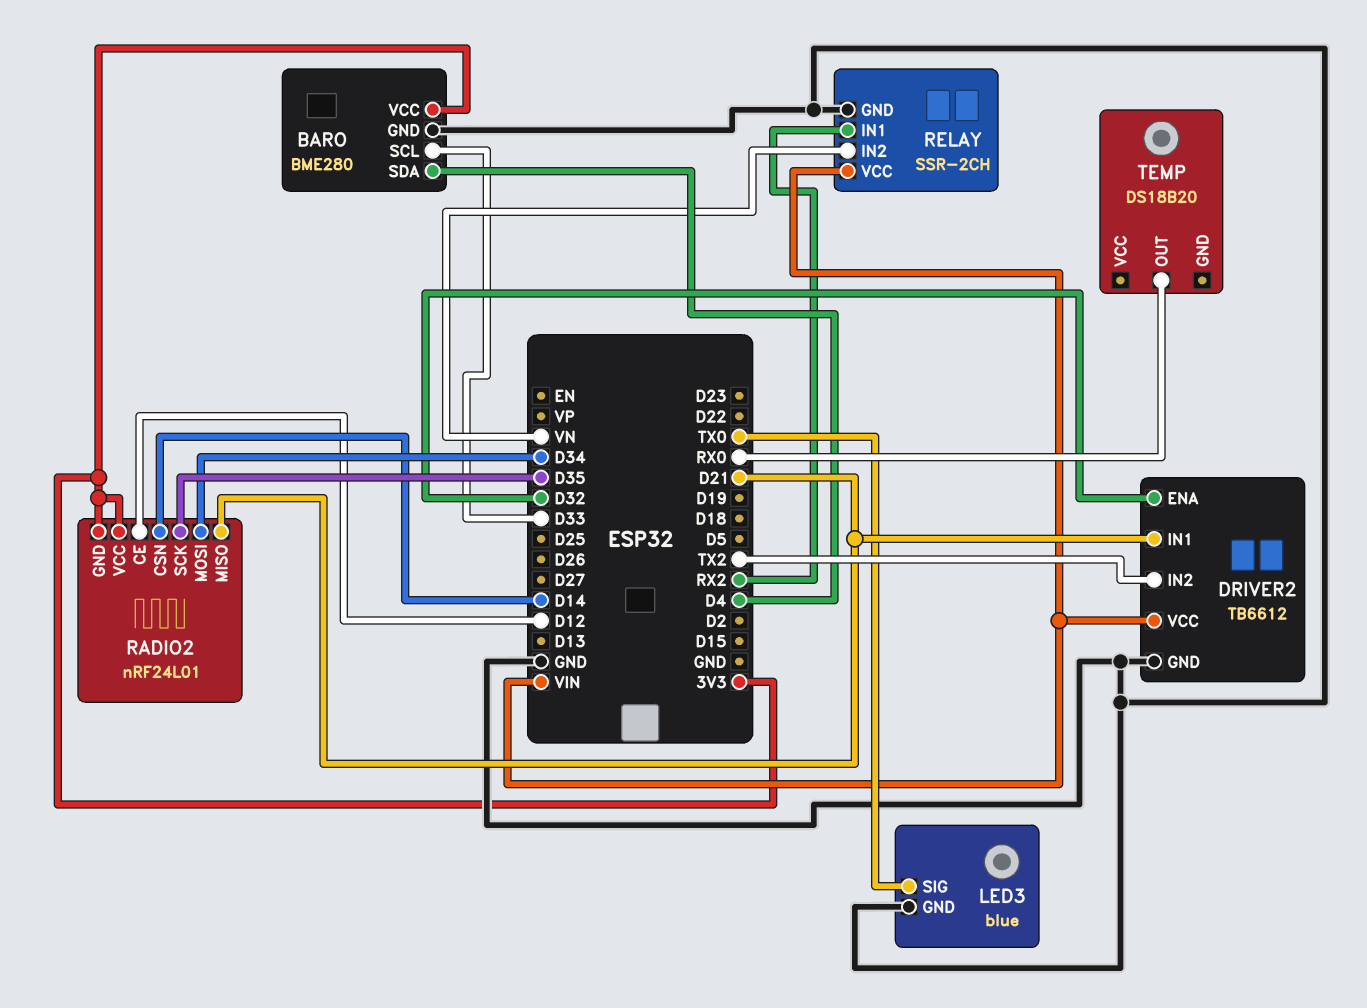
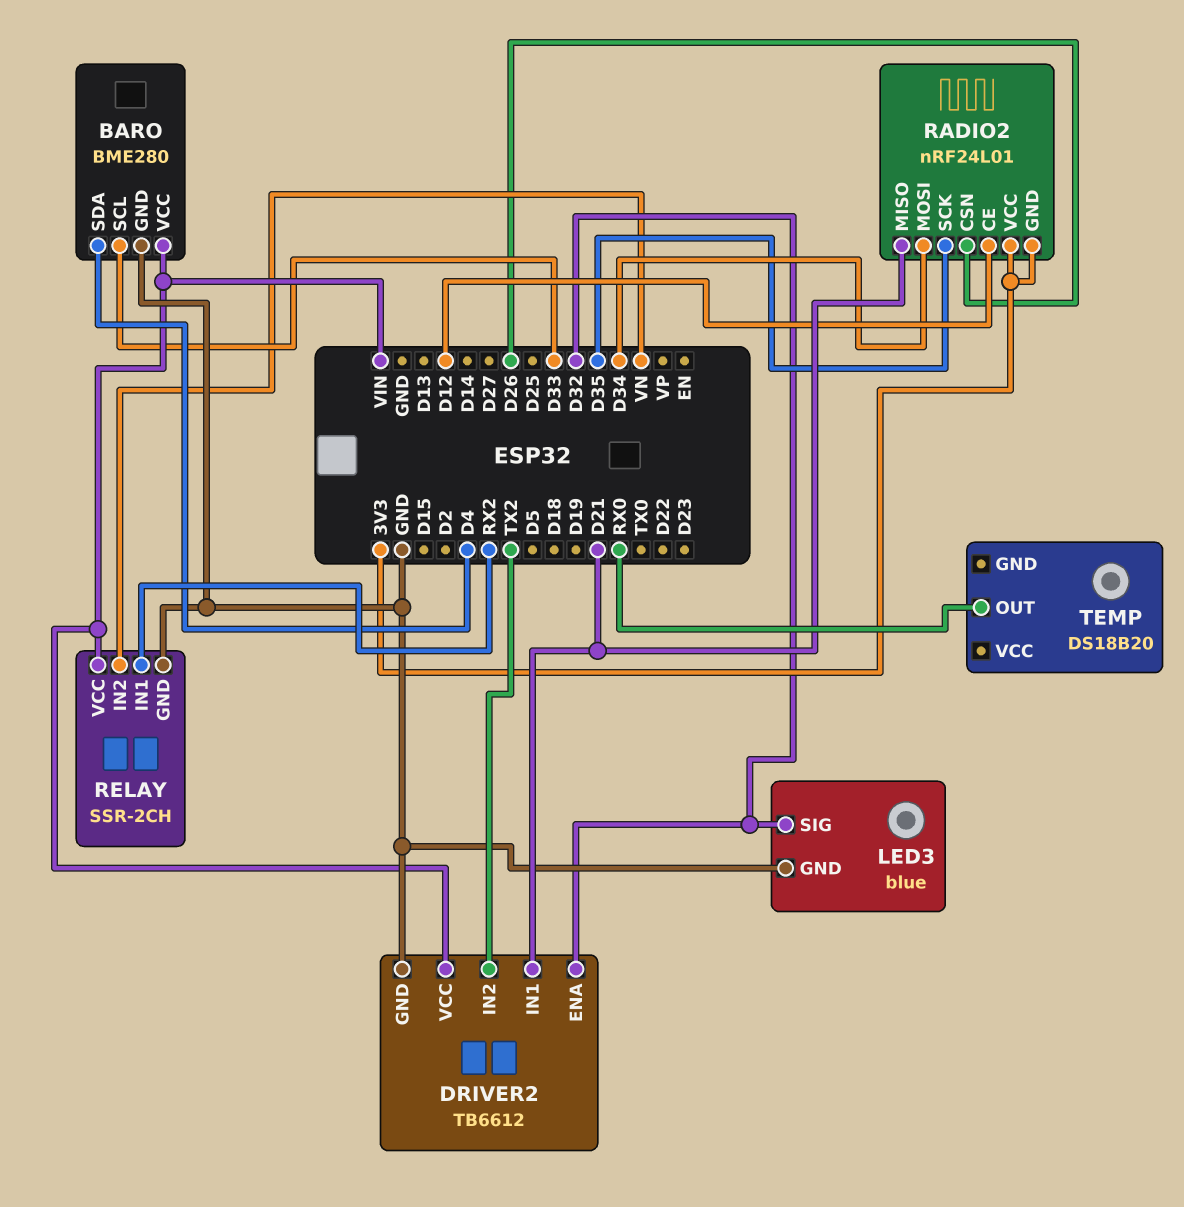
BARO pin VCC: 3V3 -> VIN
LED3 pin SIG: TX0 -> D32
RADIO2 pin CSN: D14 -> D26

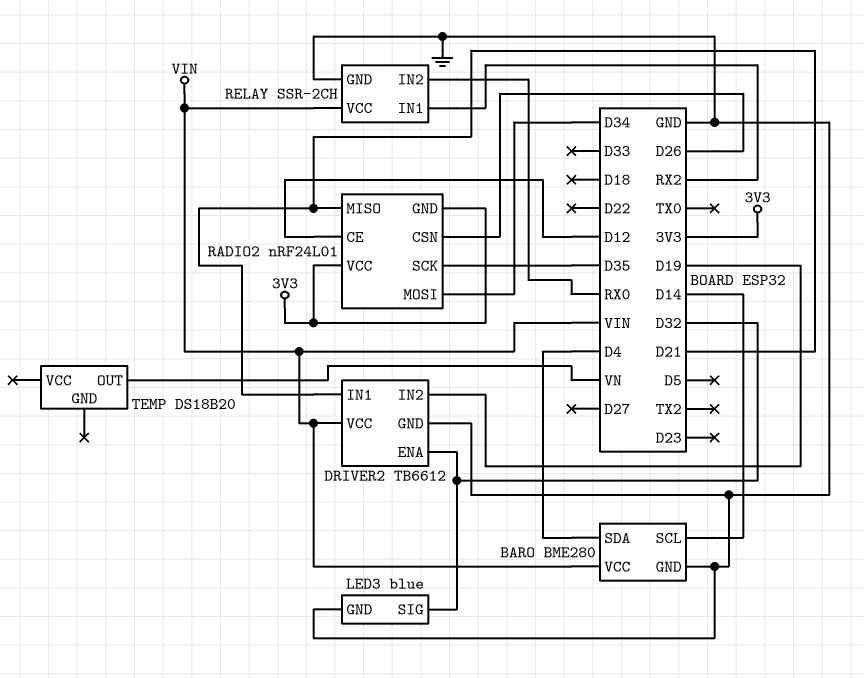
BARO pin SCL: D33 -> D14
DRIVER2 pin IN2: TX2 -> D19
RELAY pin IN2: VN -> RX0
TEMP pin OUT: RX0 -> VN

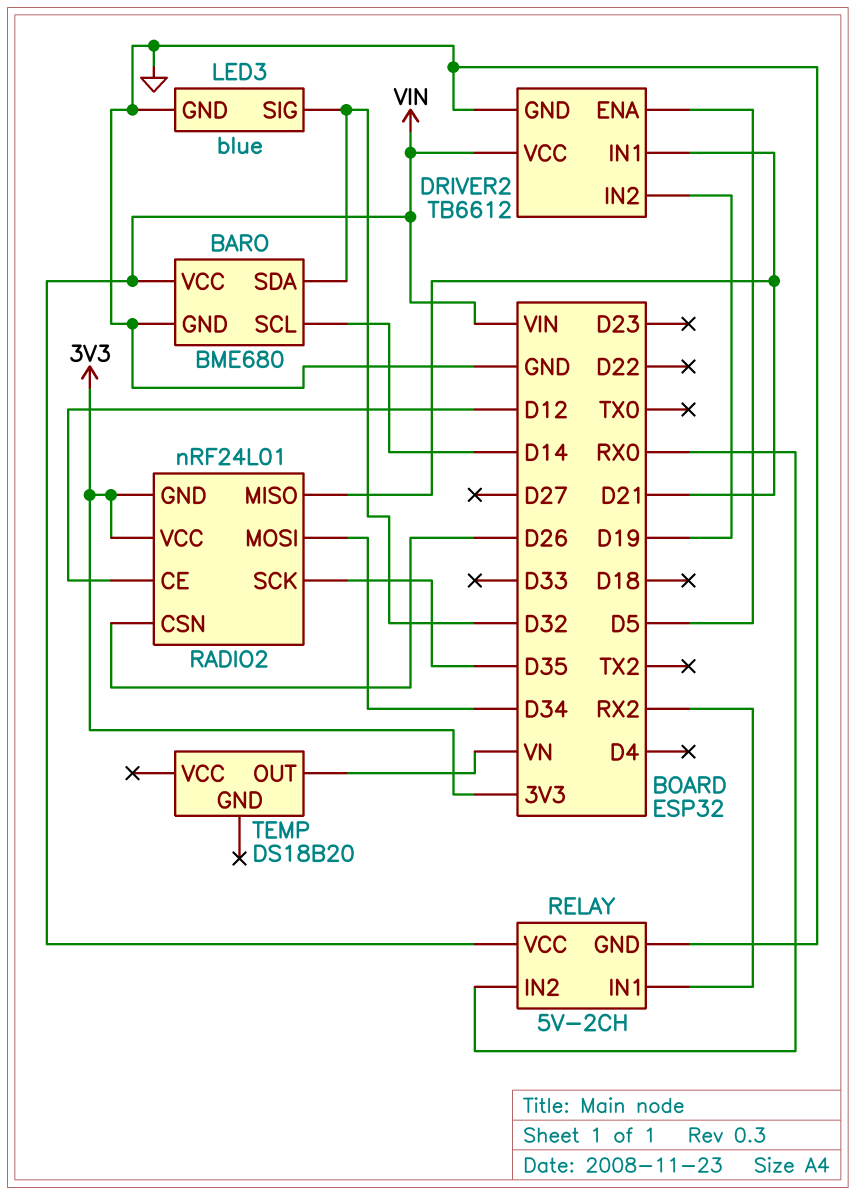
BARO: BME280 -> BME680
BARO pin SDA: D4 -> D32
DRIVER2 pin ENA: D32 -> D5
RELAY: SSR-2CH -> 5V-2CH

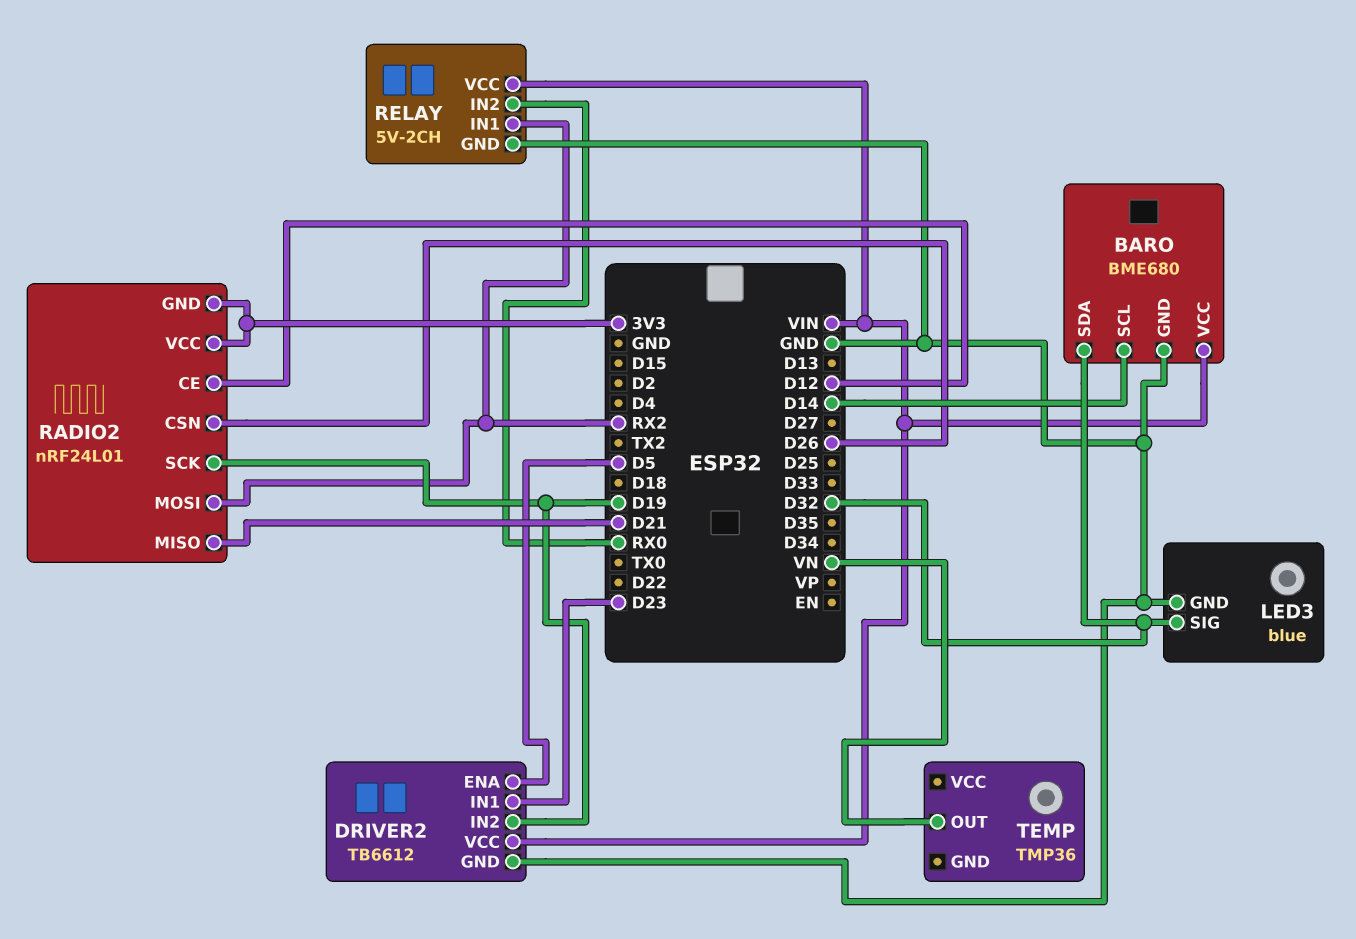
DRIVER2 pin IN1: D21 -> D23
RADIO2 pin MOSI: D34 -> RX2
RADIO2 pin SCK: D35 -> D19
TEMP: DS18B20 -> TMP36

